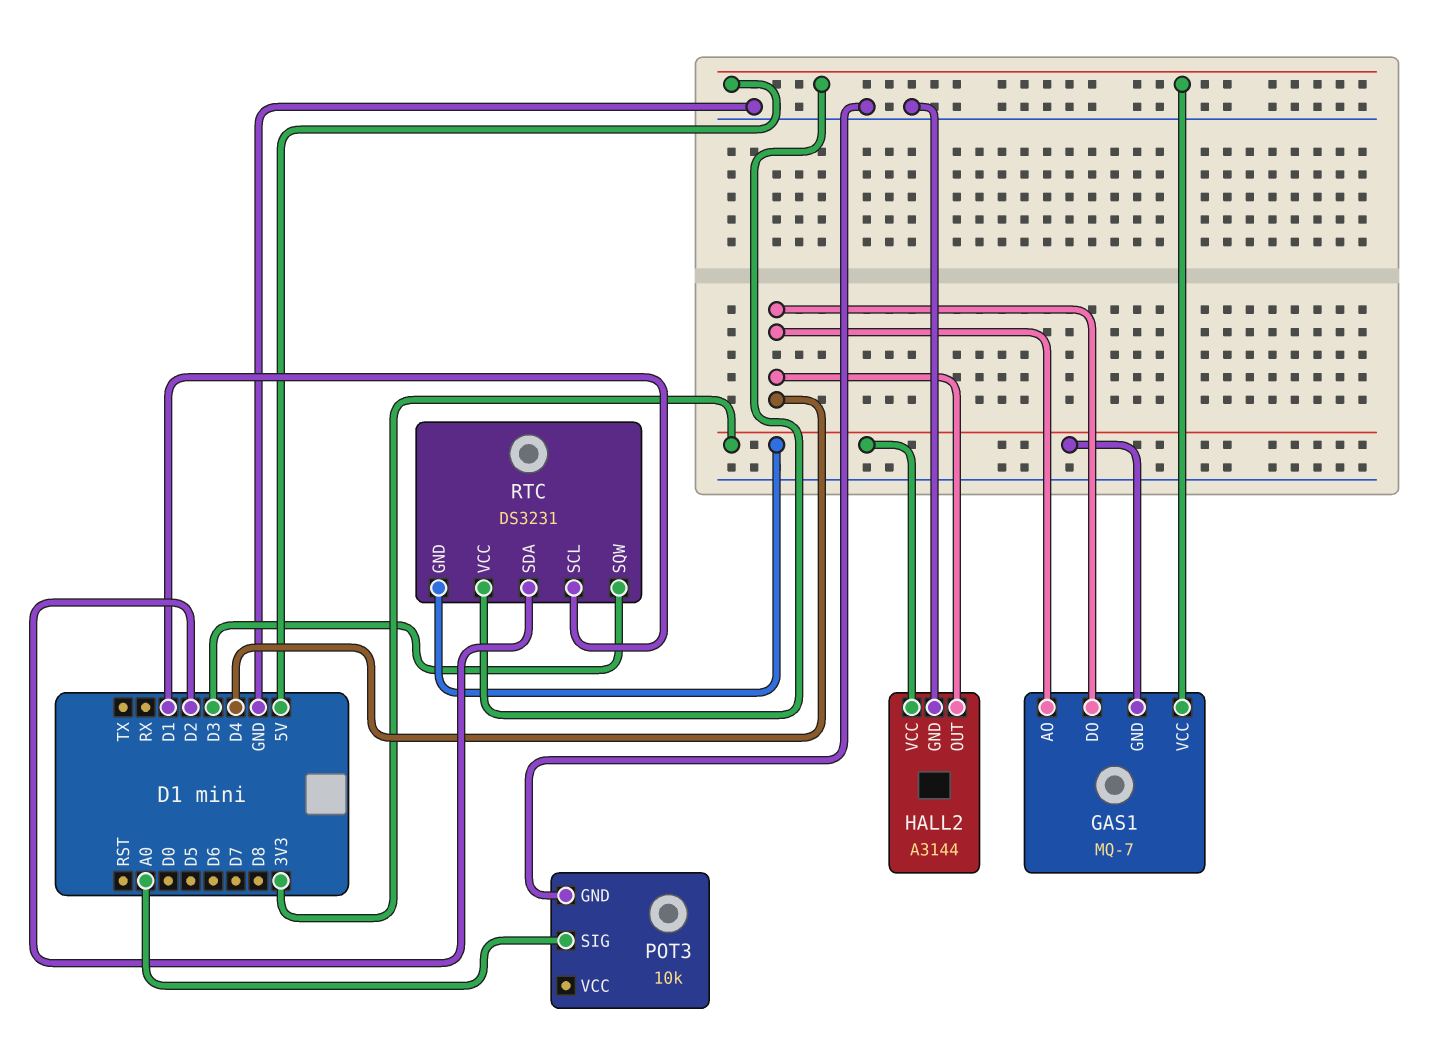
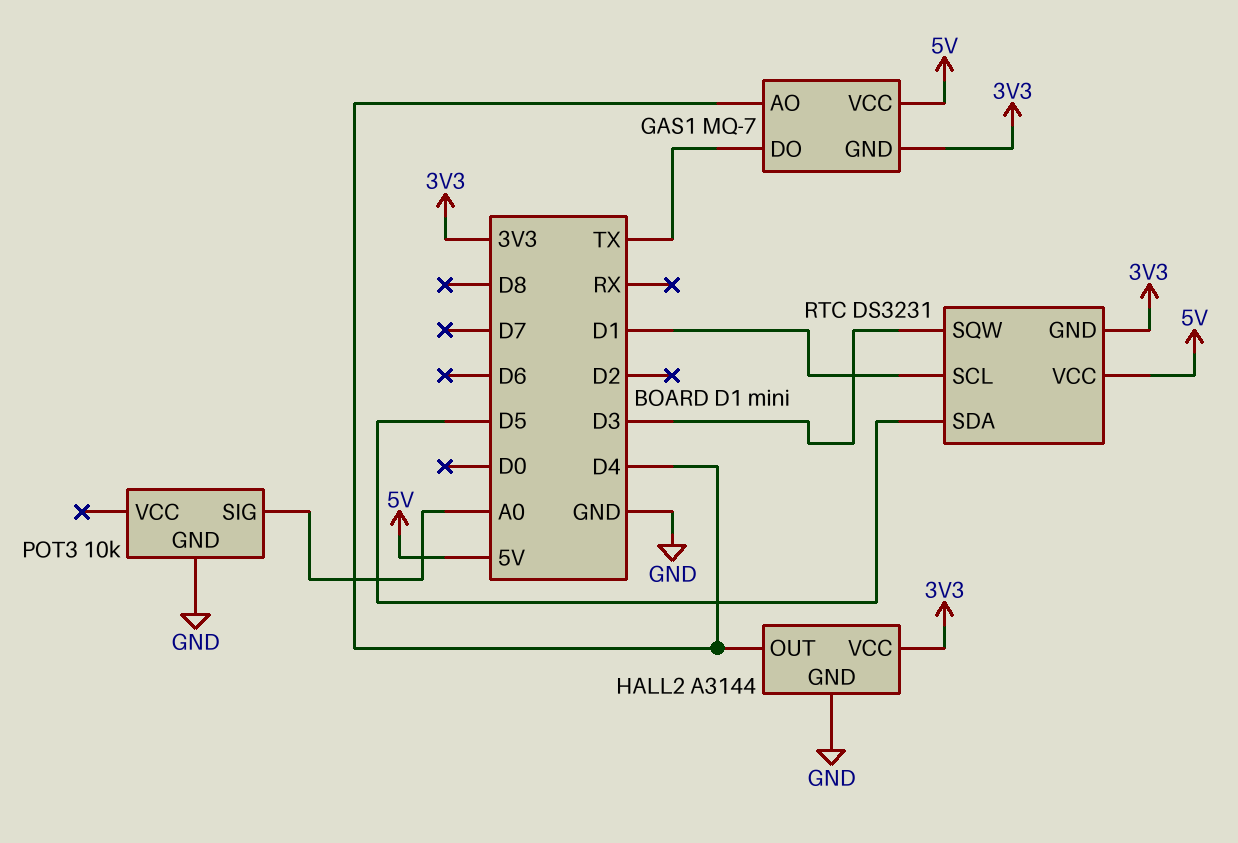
GAS1 pin DO: D4 -> TX
RTC pin SDA: D2 -> D5

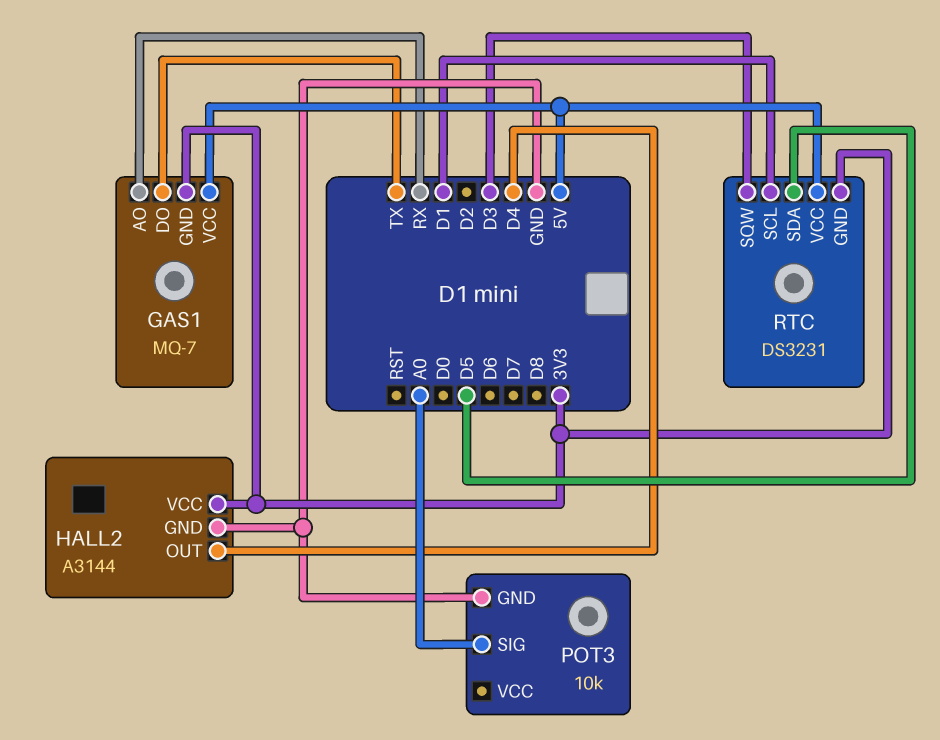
GAS1 pin AO: D4 -> RX

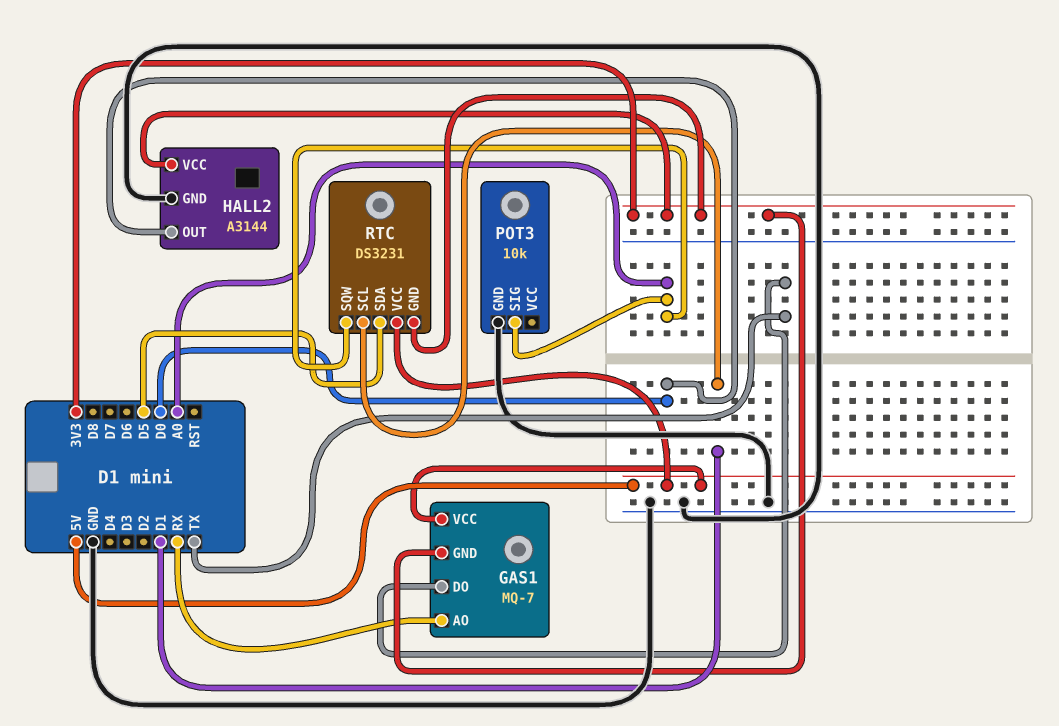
HALL2 pin OUT: D4 -> D0
RTC pin SQW: D3 -> A0

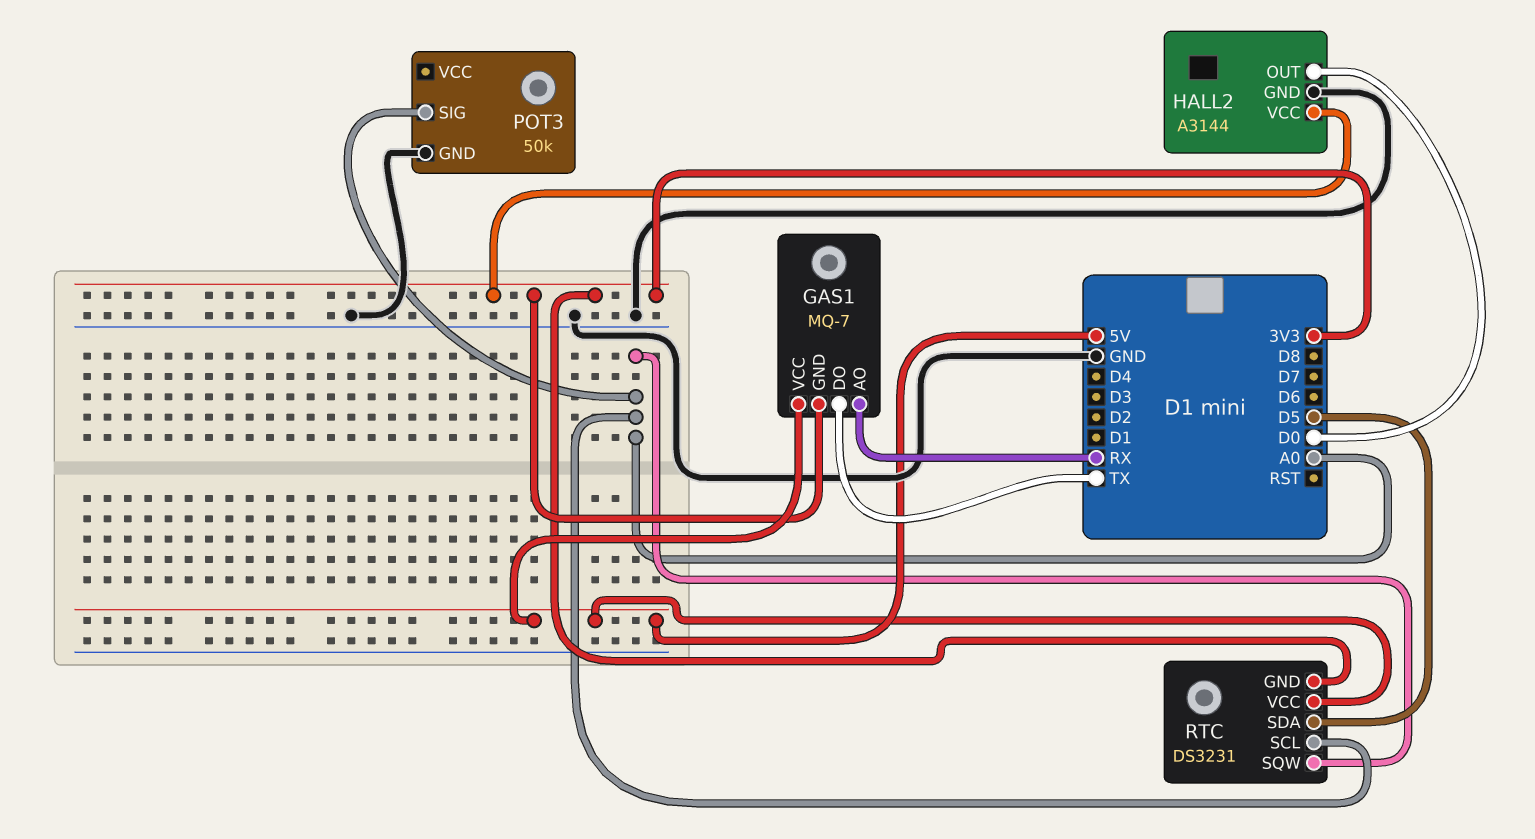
POT3: 10k -> 50k
RTC pin SCL: D1 -> A0

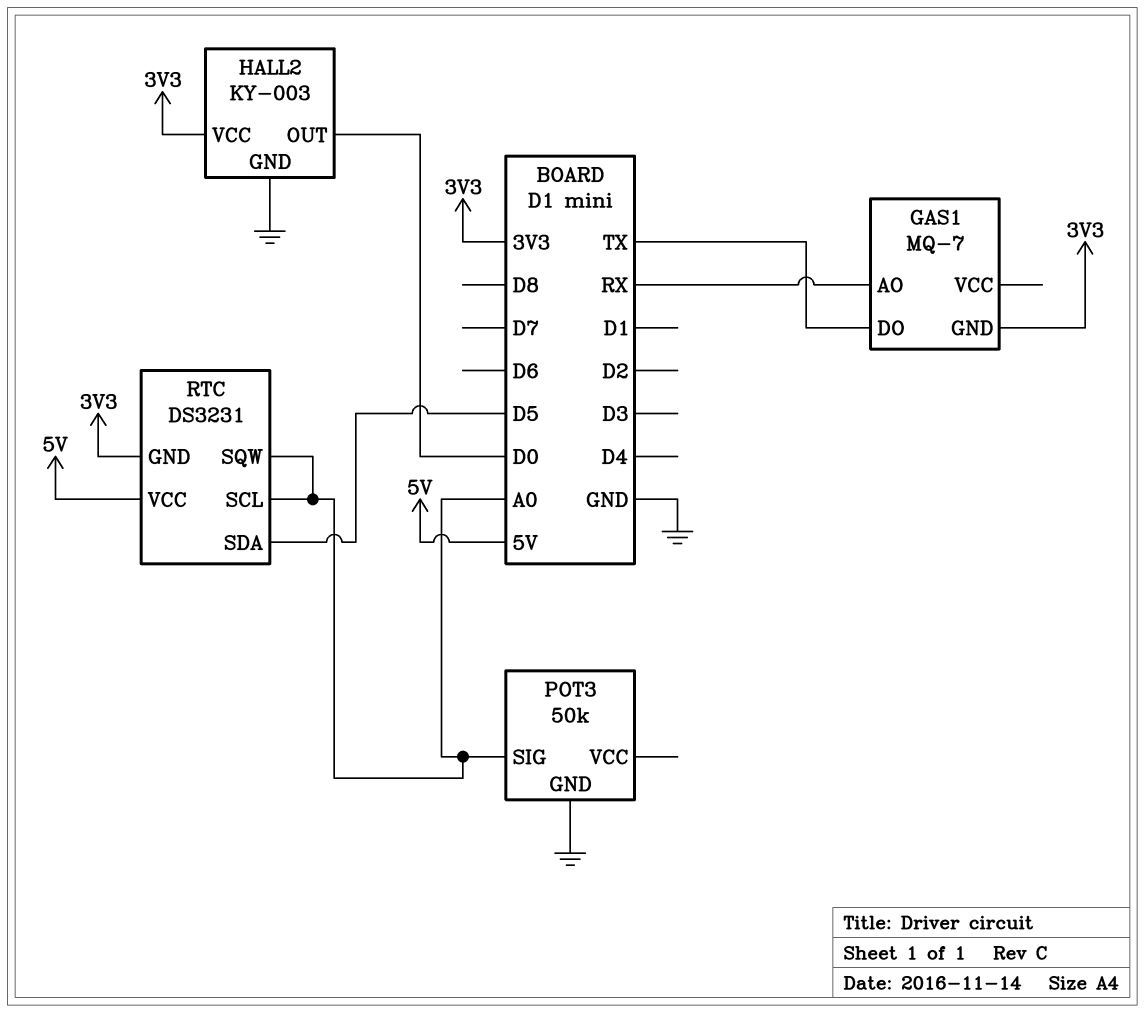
GAS1 pin VCC: 5V -> none
HALL2: A3144 -> KY-003

